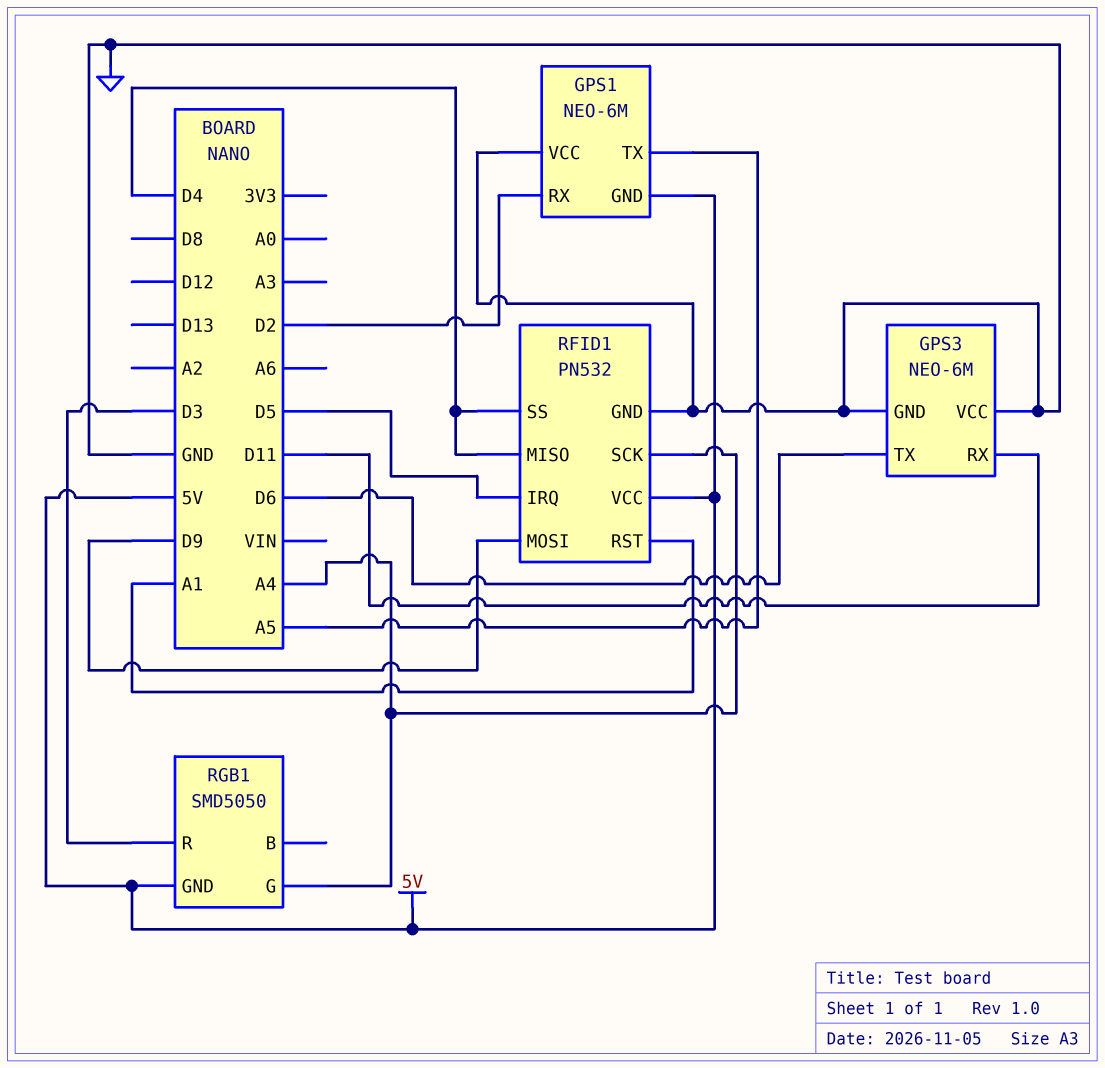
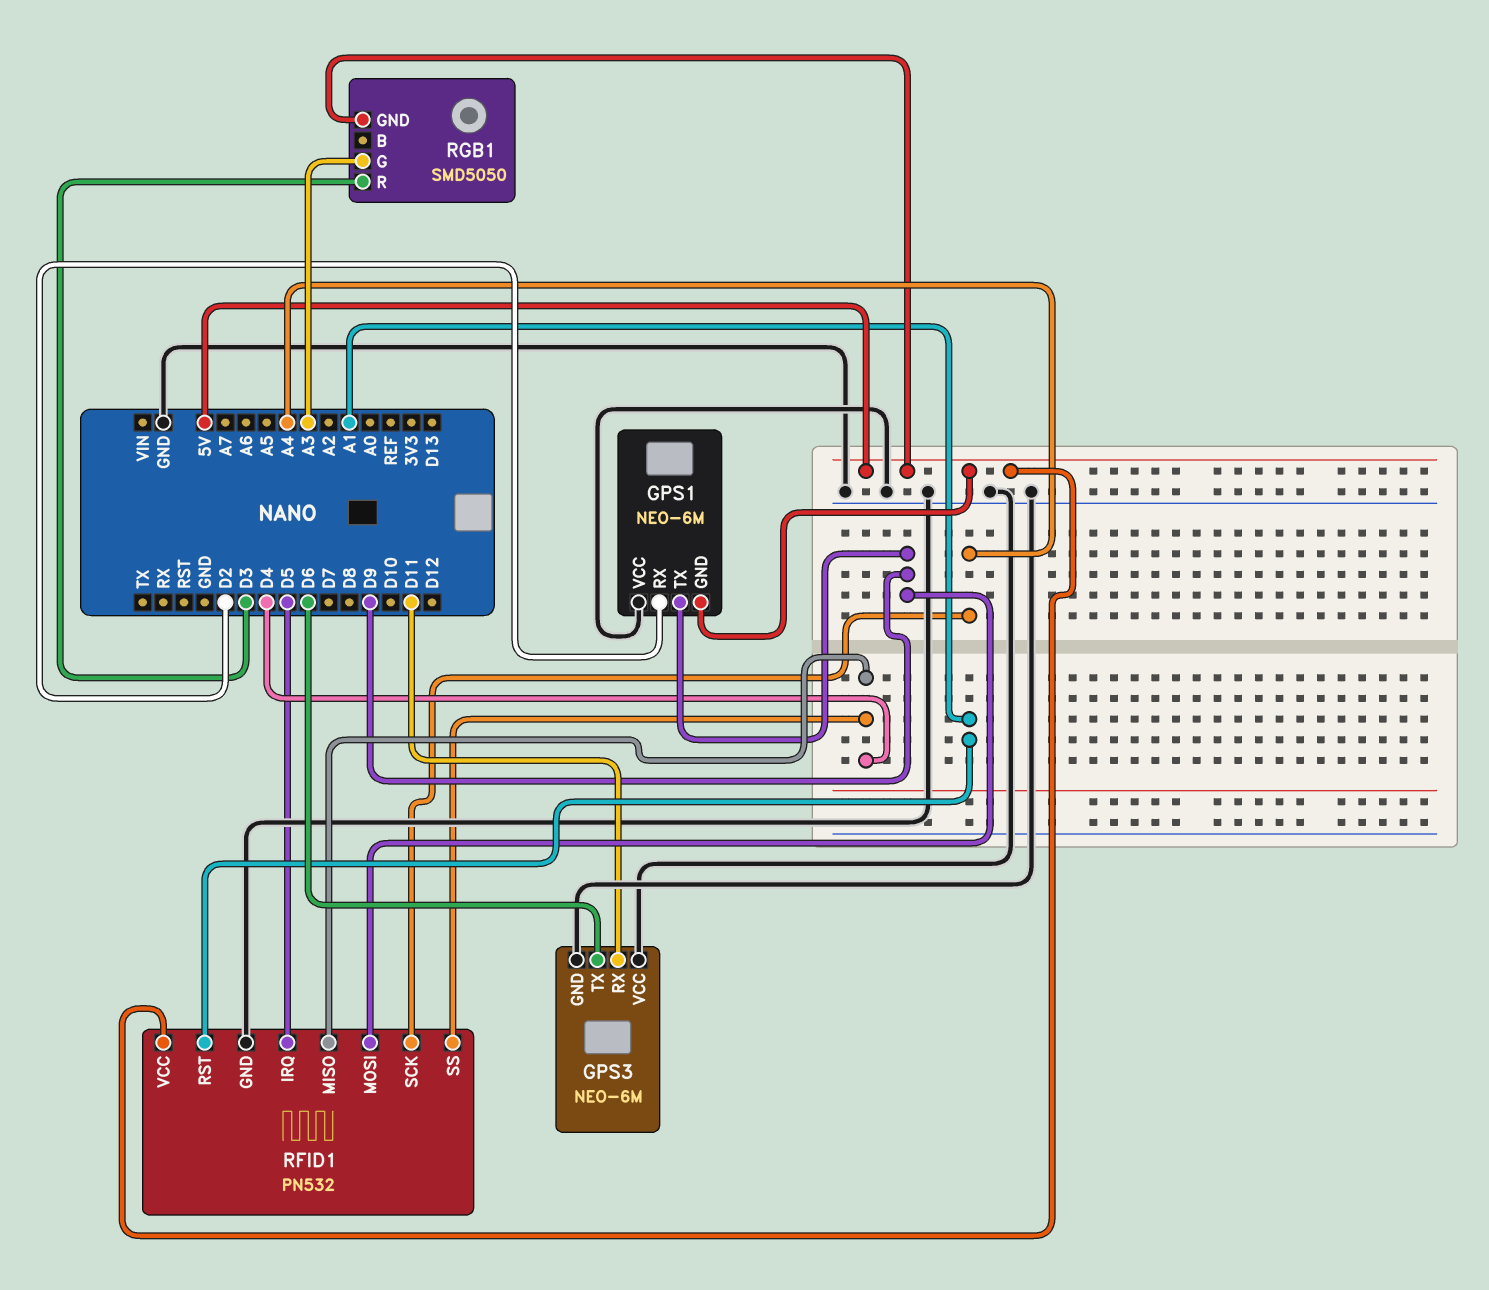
GPS1 pin TX: A5 -> D9
RGB1 pin G: A4 -> A3

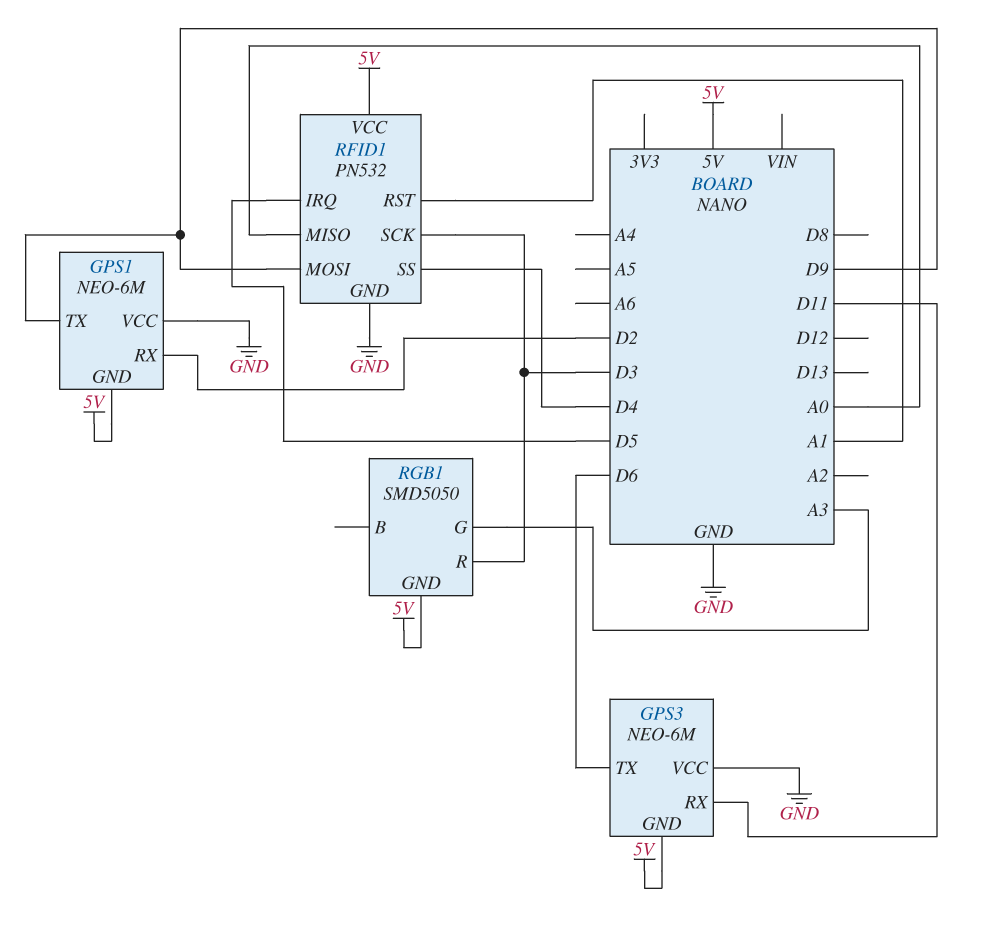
GPS3 pin GND: GND -> 5V
RFID1 pin MISO: D4 -> A0
RFID1 pin SCK: A4 -> D3

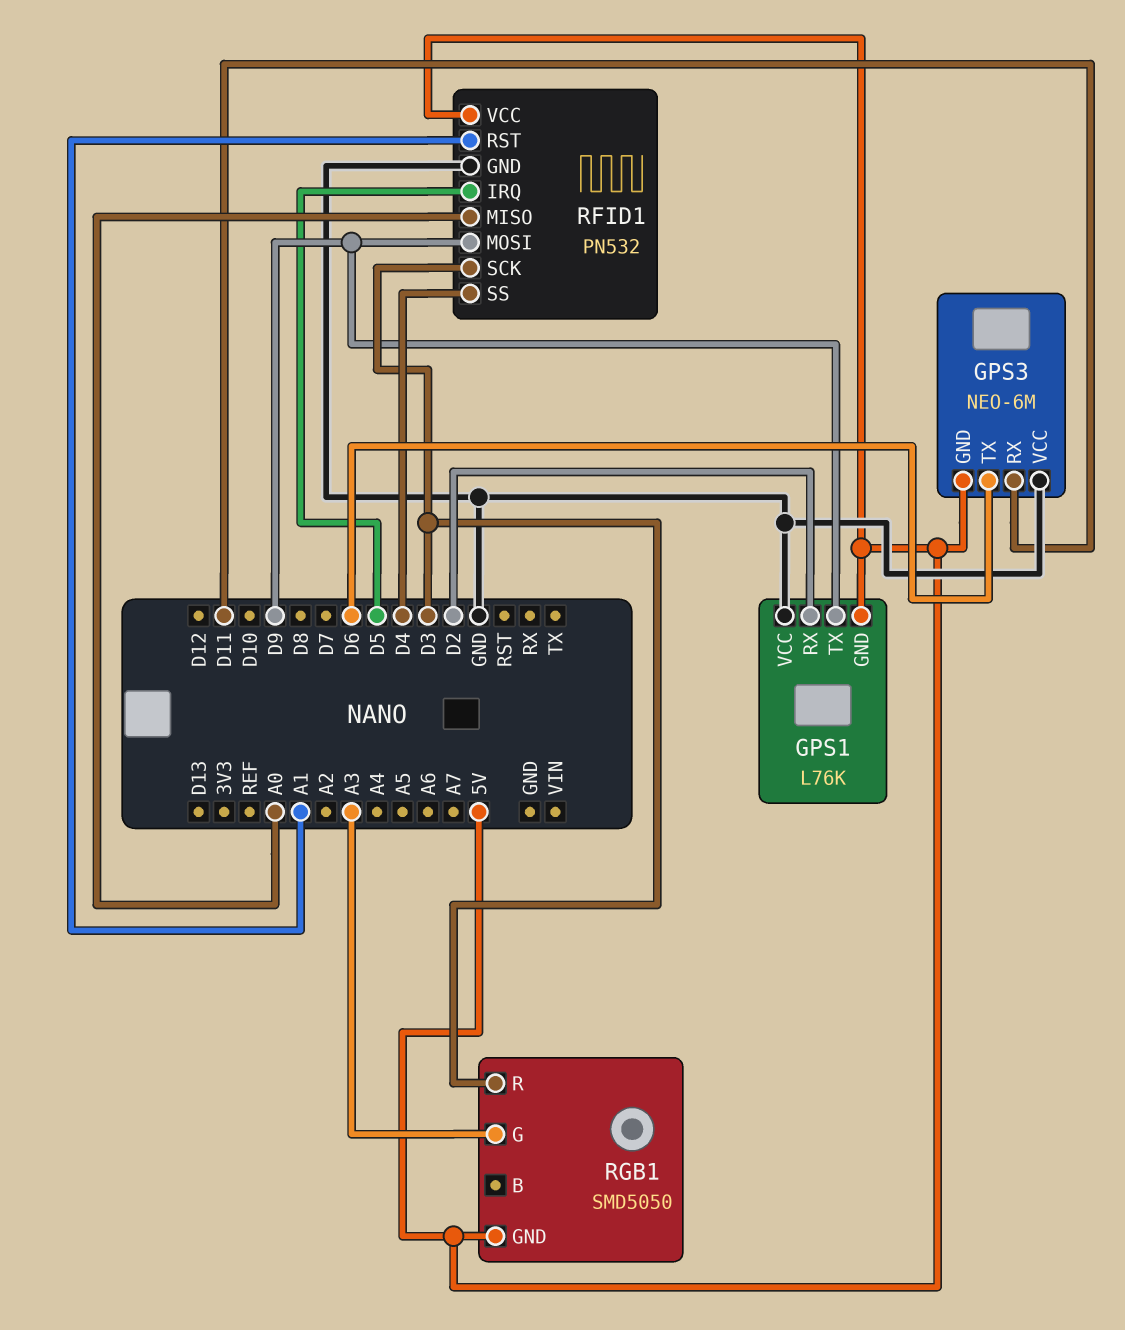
GPS1: NEO-6M -> L76K

